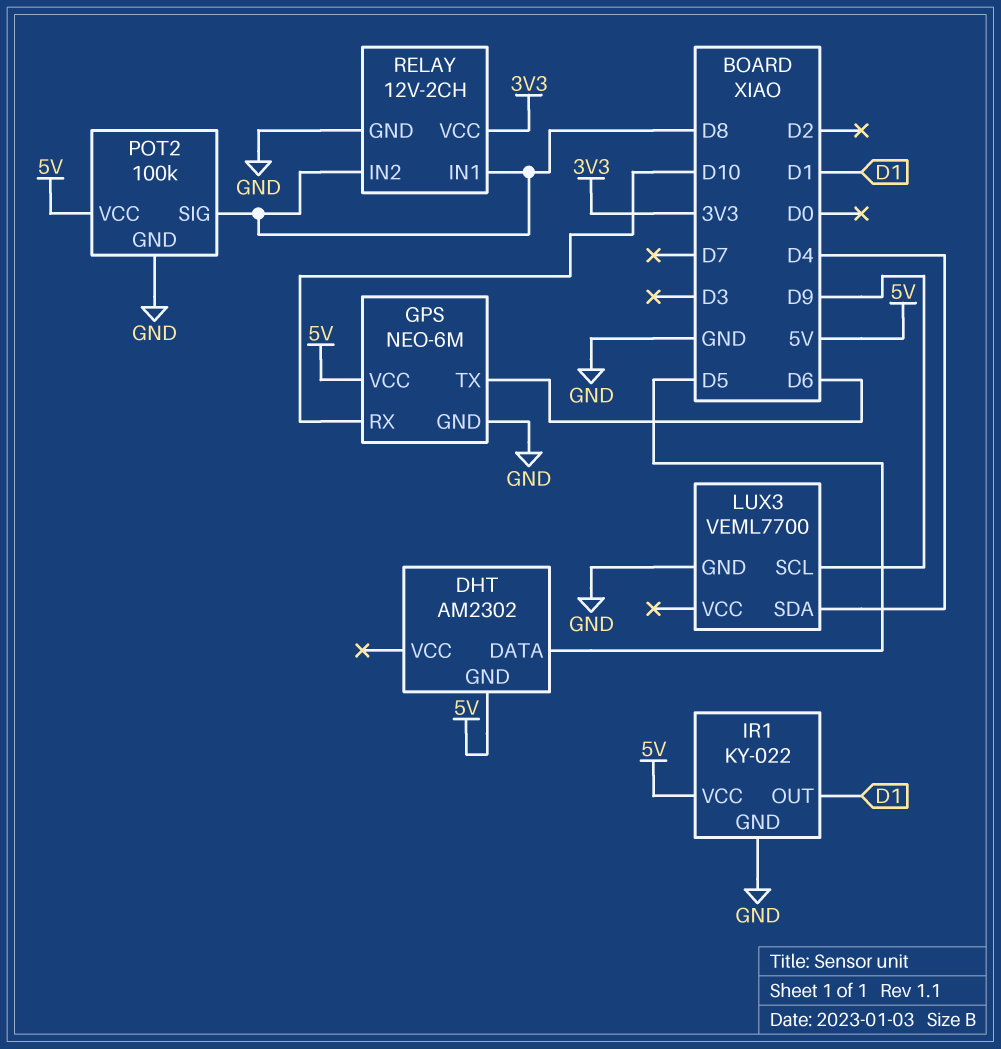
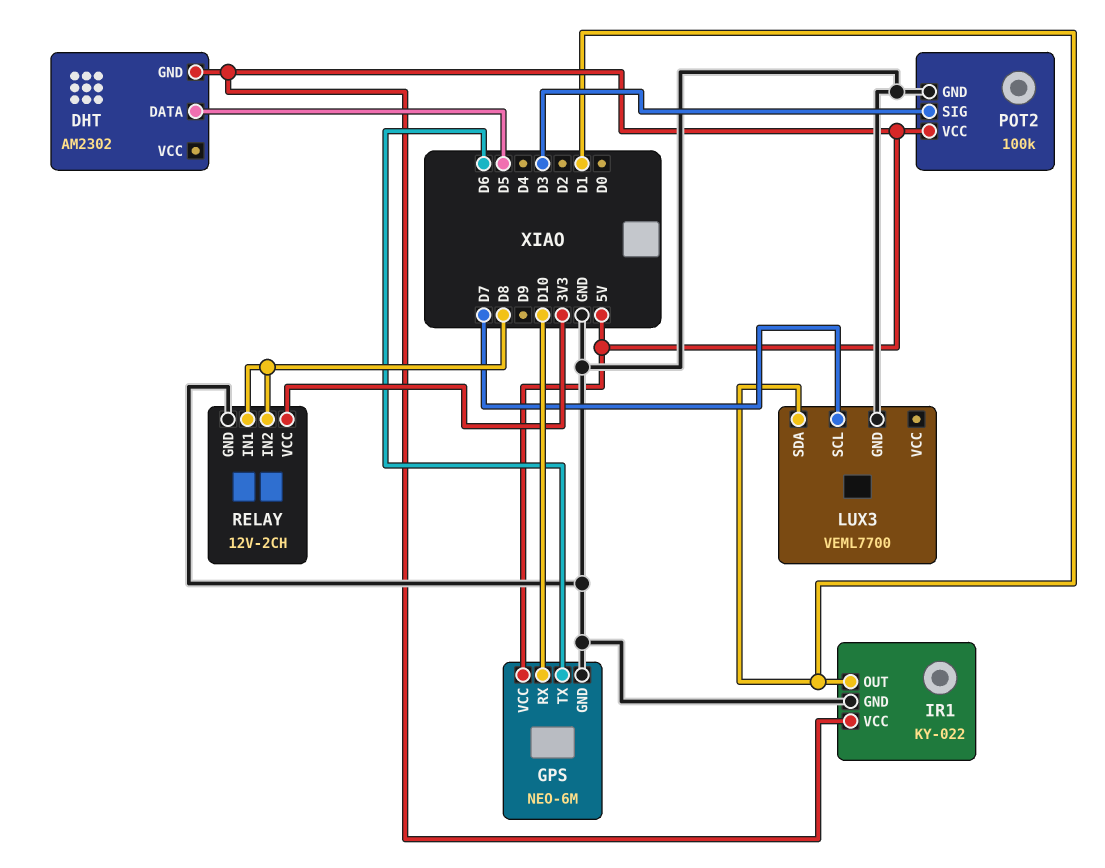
LUX3 pin SCL: D9 -> D7
LUX3 pin SDA: D4 -> D1
POT2 pin SIG: D8 -> D3

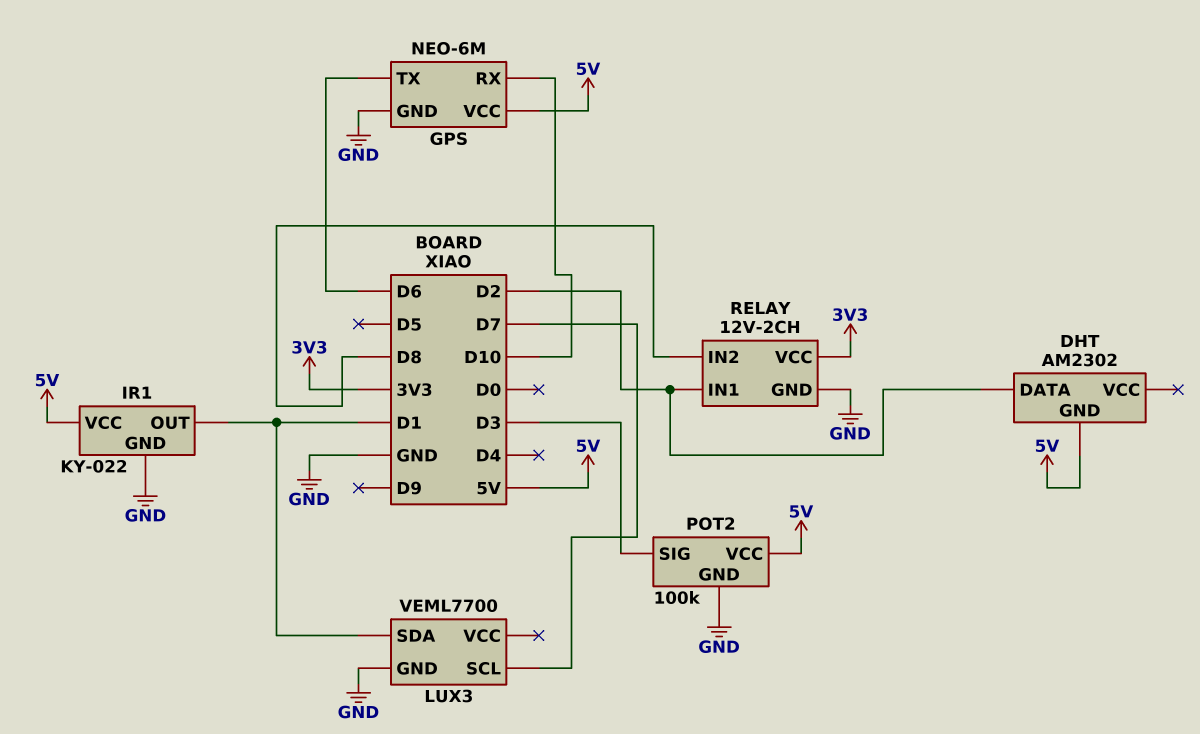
DHT pin DATA: D5 -> D2
RELAY pin IN1: D8 -> D2

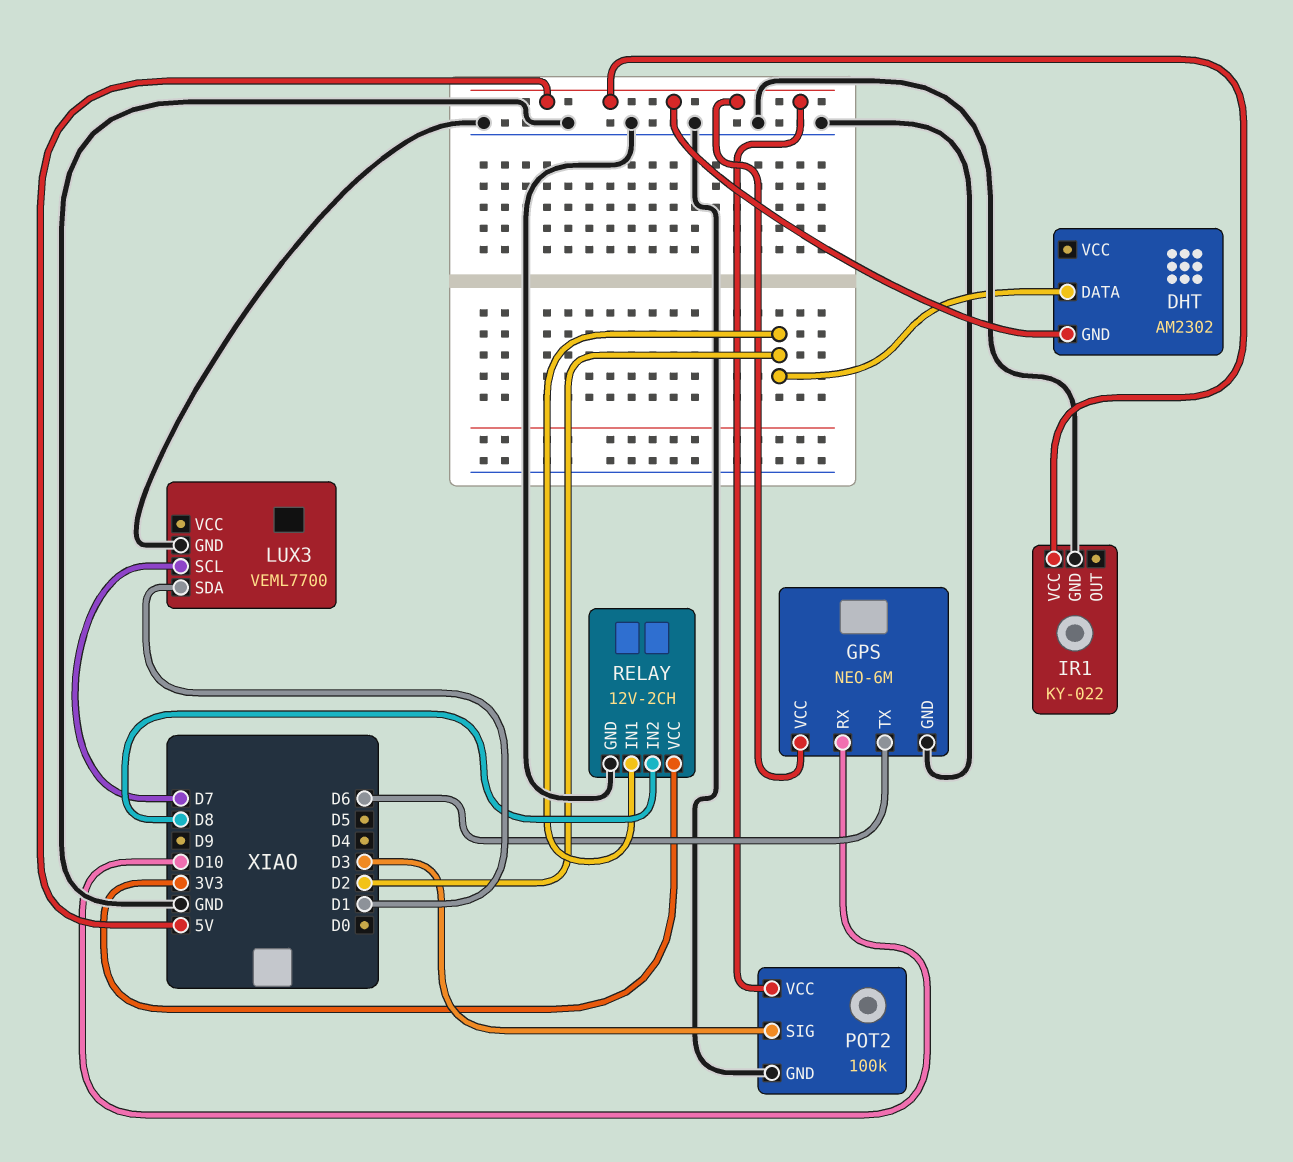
IR1 pin OUT: D1 -> none

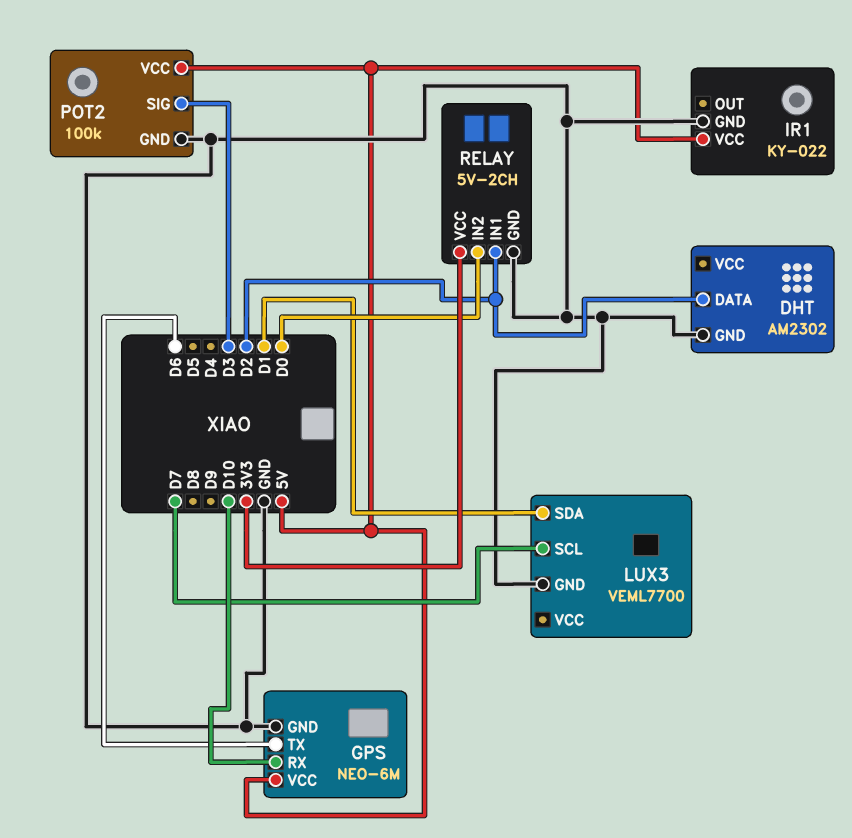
DHT pin GND: 5V -> GND
RELAY: 12V-2CH -> 5V-2CH
RELAY pin IN2: D8 -> D0

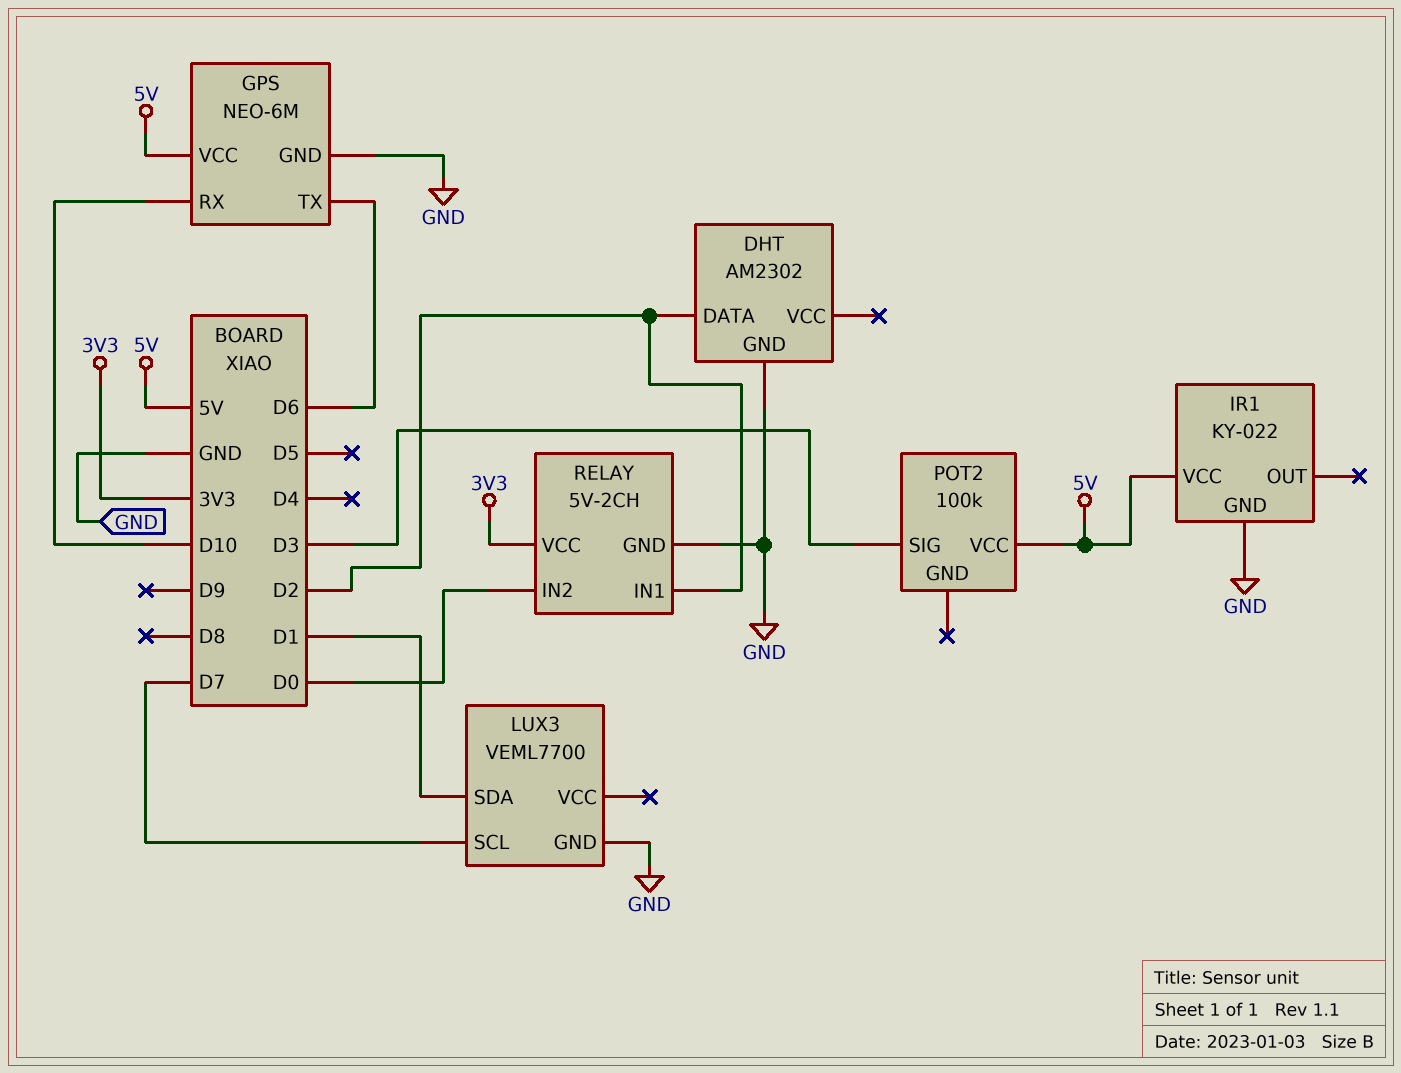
POT2 pin GND: GND -> none

